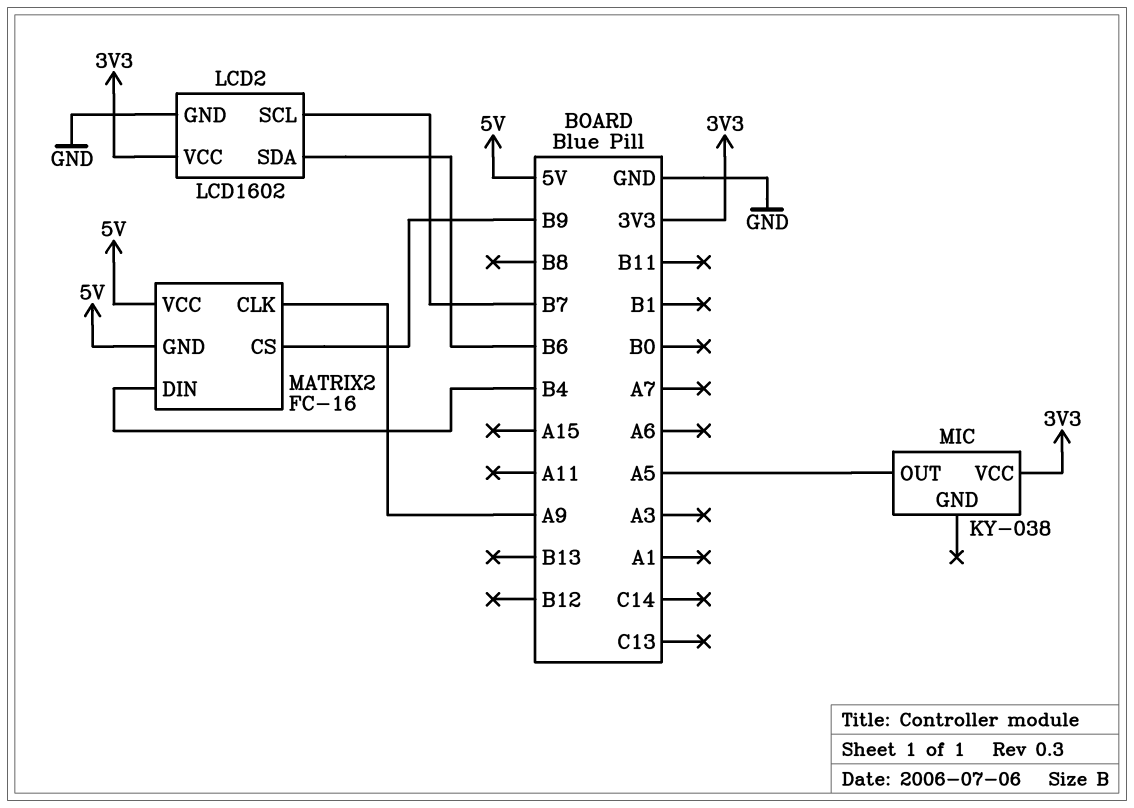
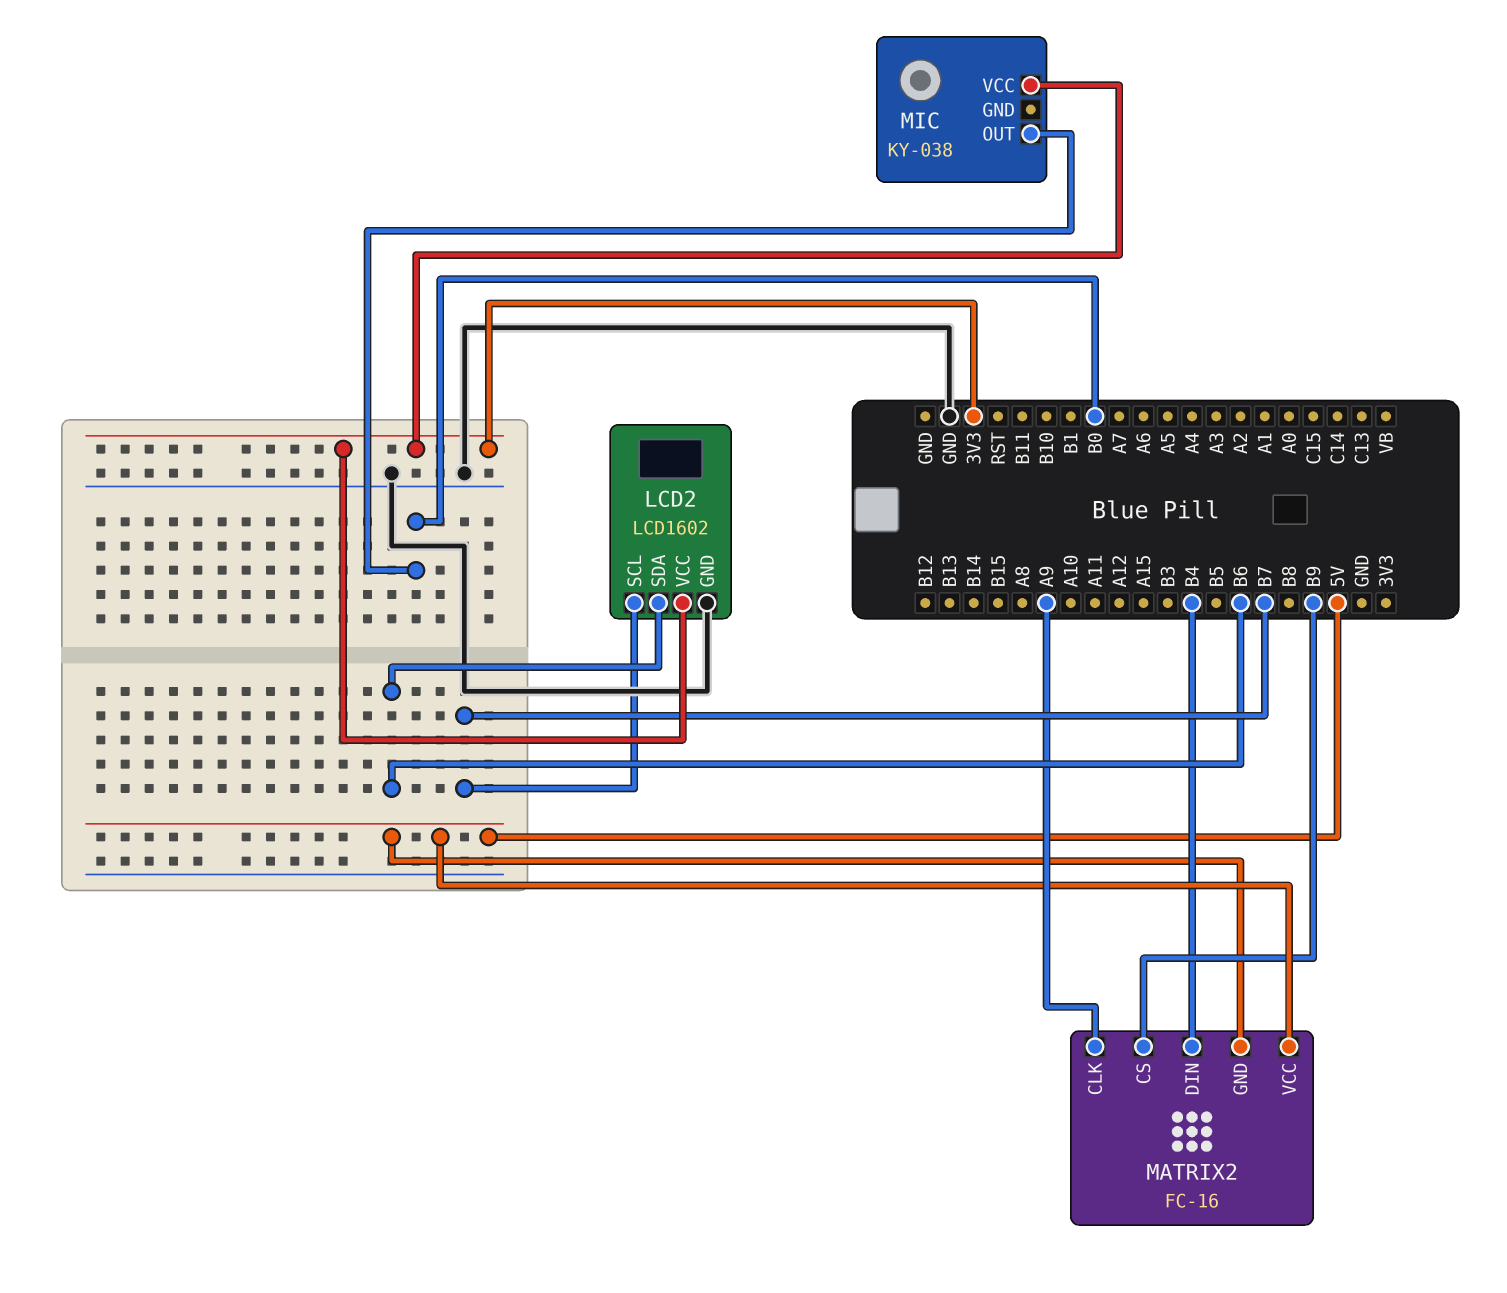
MIC pin OUT: A5 -> B0

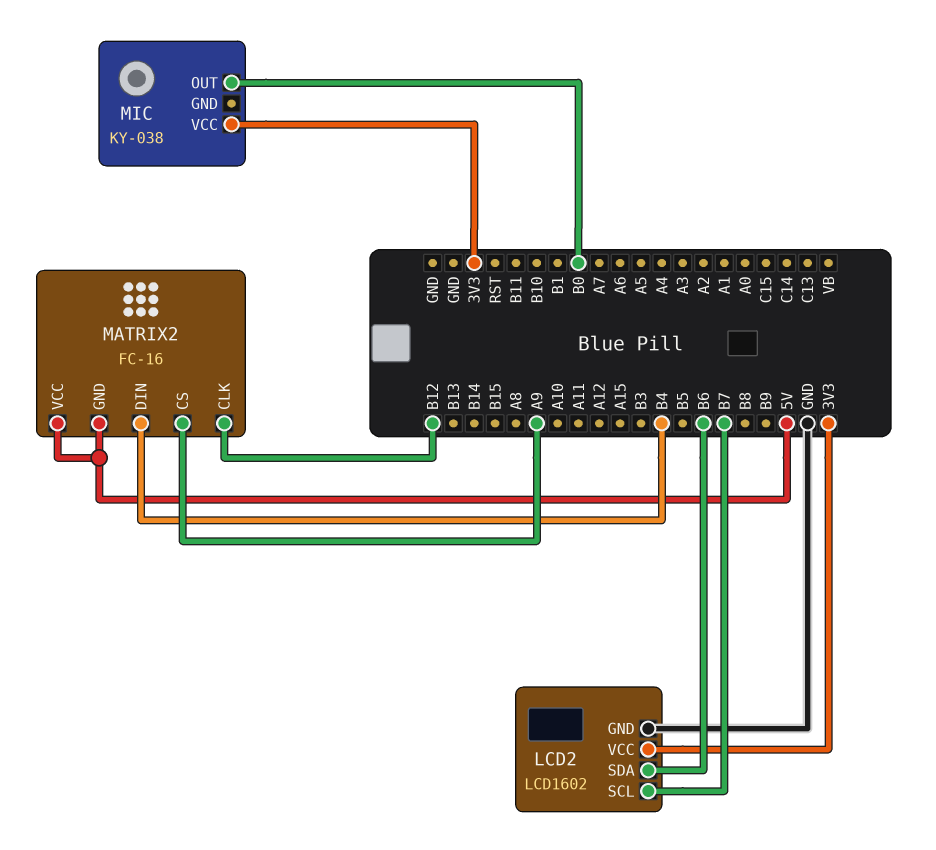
MATRIX2 pin CLK: A9 -> B12
MATRIX2 pin CS: B9 -> A9

